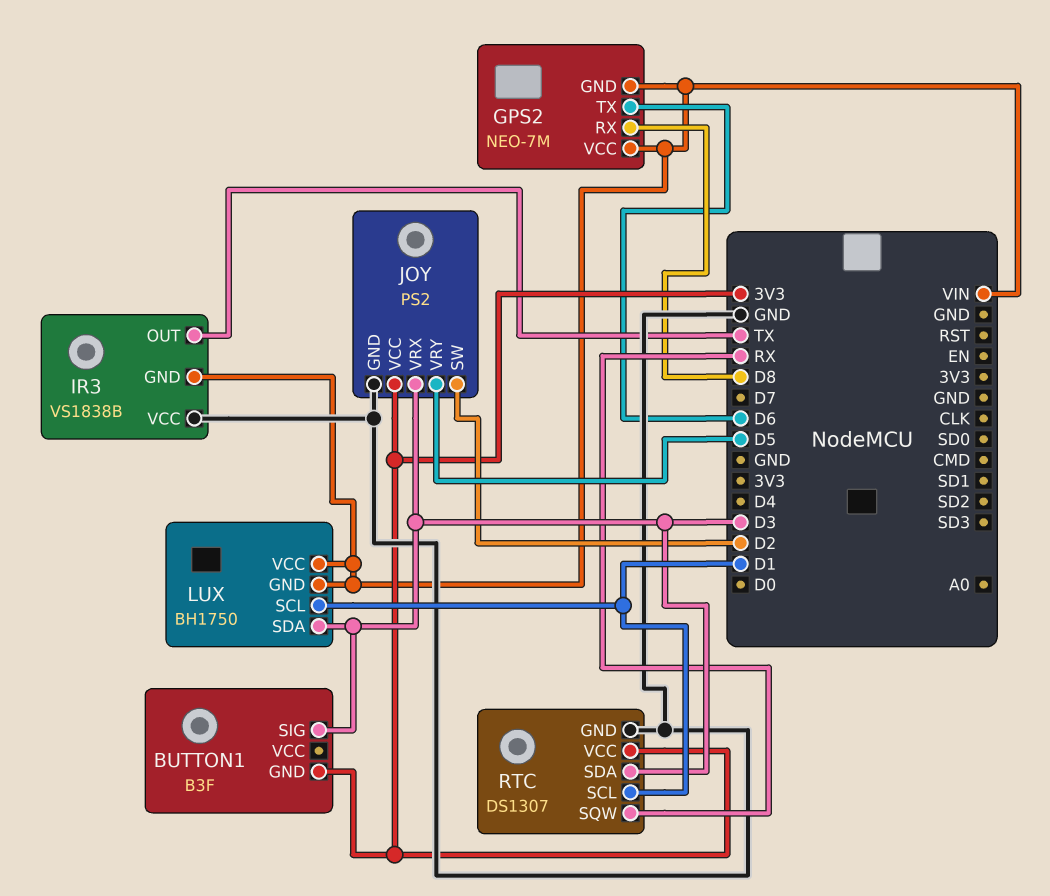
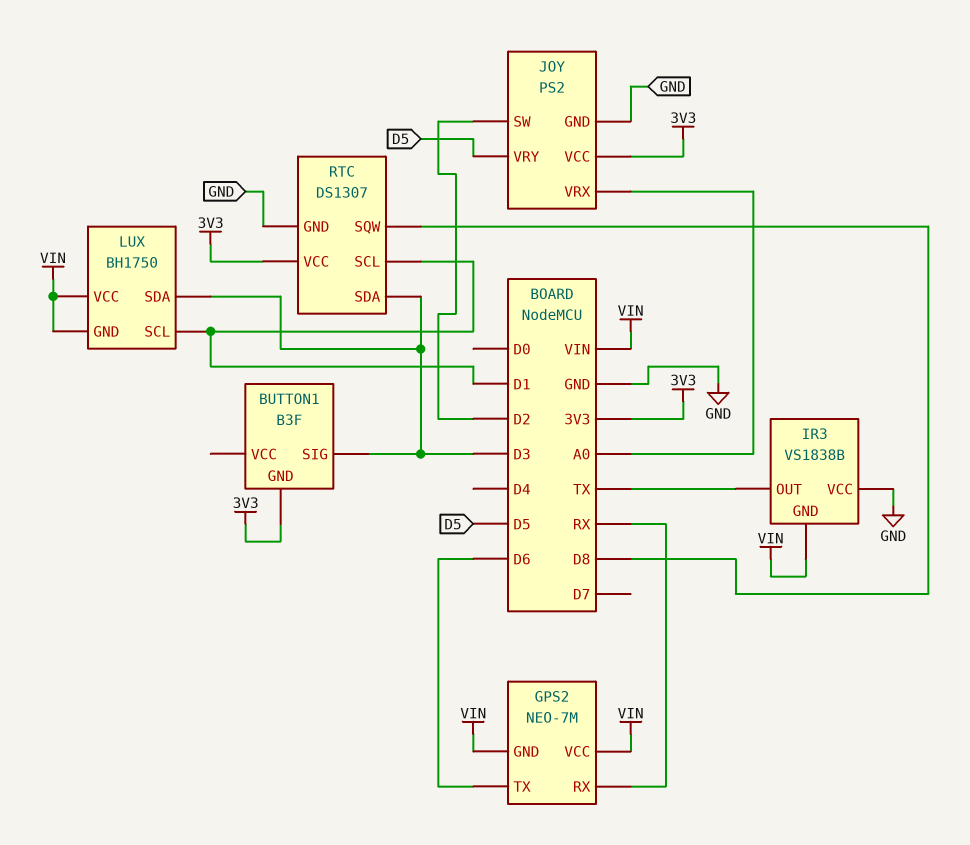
GPS2 pin RX: D8 -> RX
JOY pin VRX: D3 -> A0
RTC pin SQW: RX -> D8

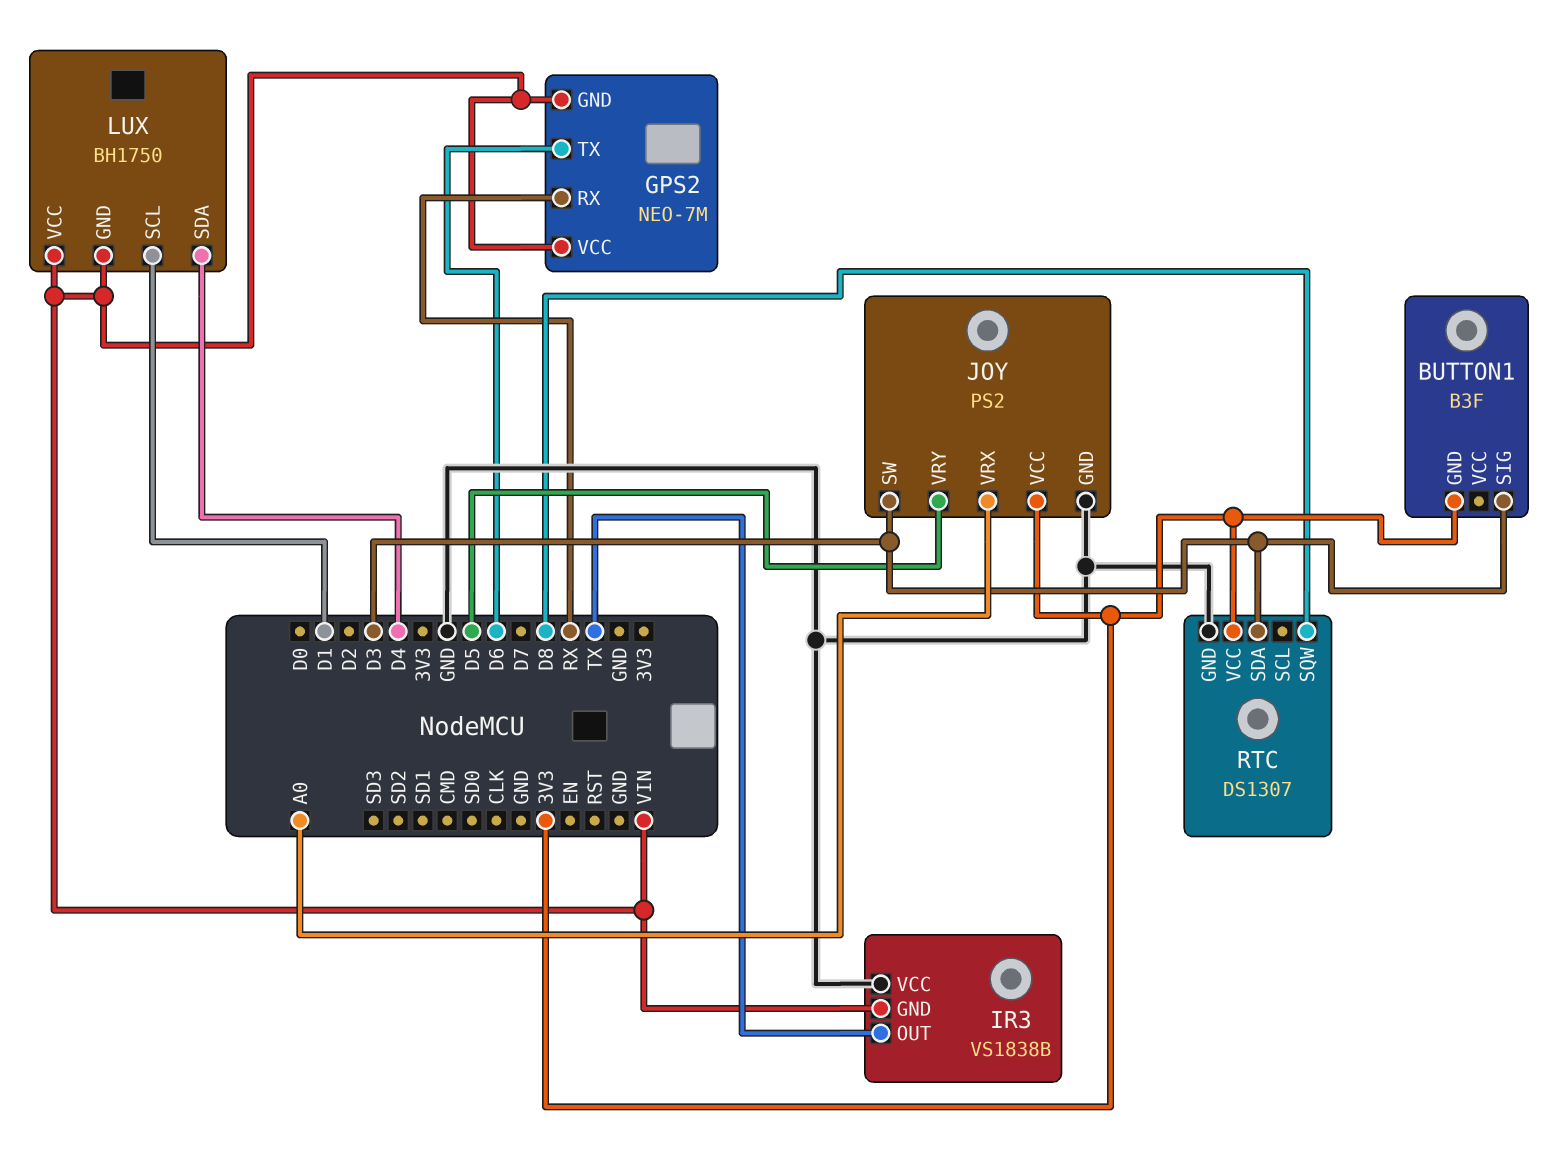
JOY pin SW: D2 -> D3
LUX pin SDA: D3 -> D4
RTC pin SCL: D1 -> none

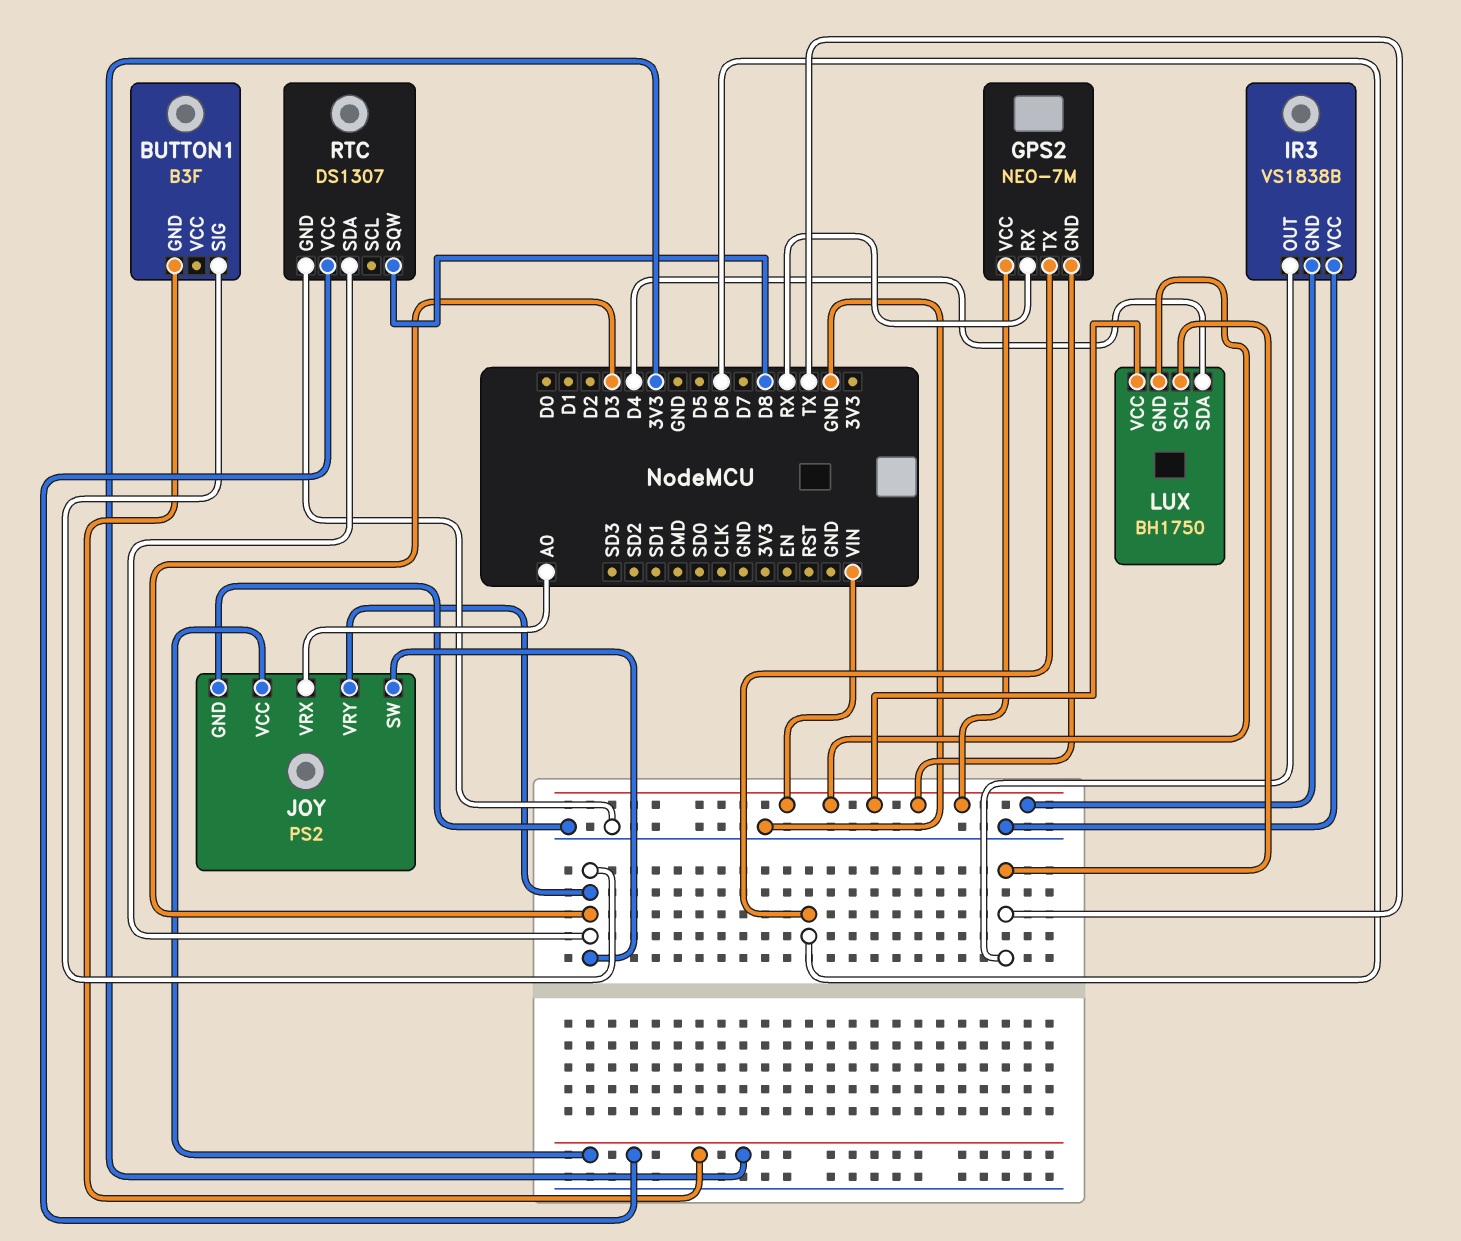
JOY pin VRY: D5 -> D3
LUX pin SCL: D1 -> TX

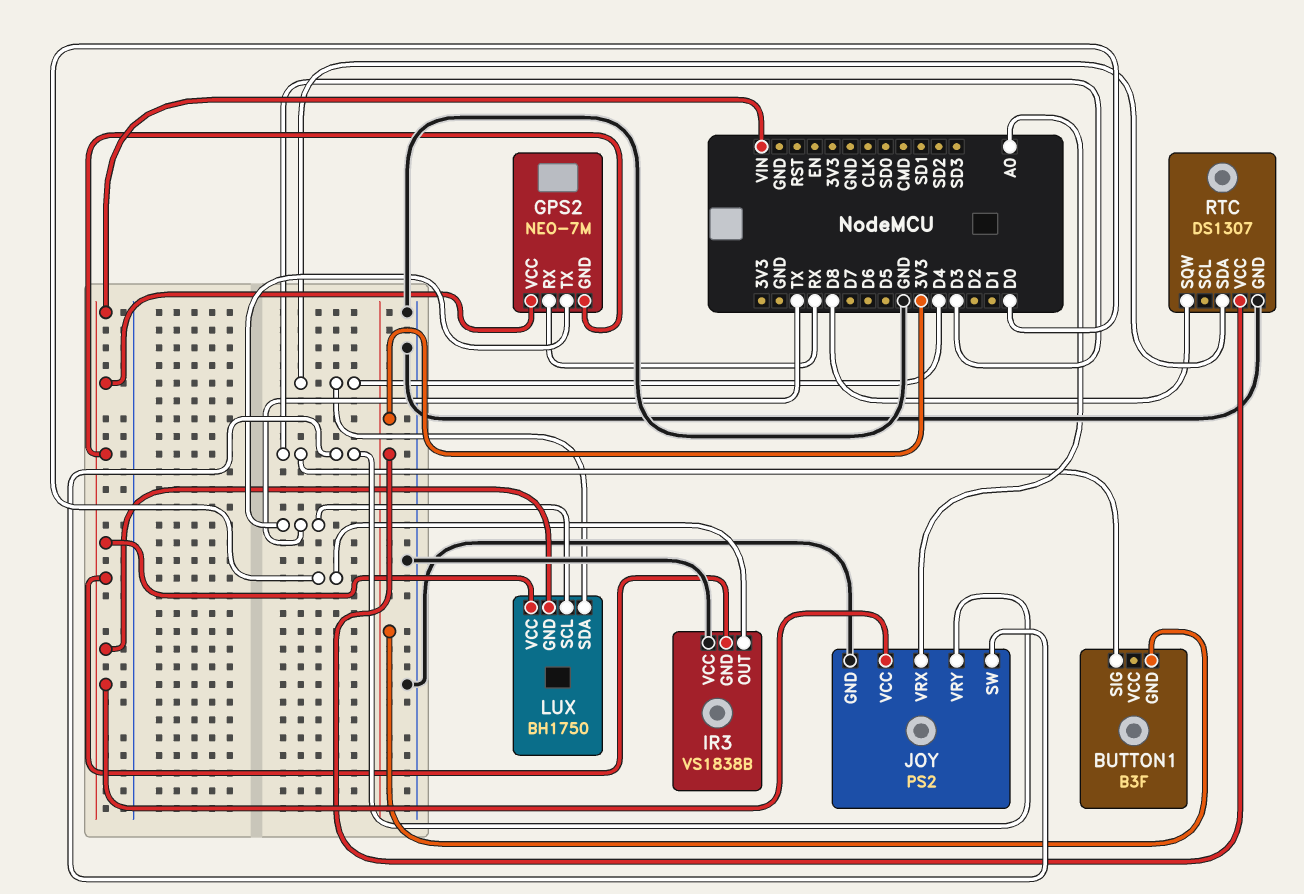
GPS2 pin TX: D6 -> TX
IR3 pin OUT: TX -> D0
JOY pin VCC: 3V3 -> VIN
RTC pin SDA: D3 -> D4

